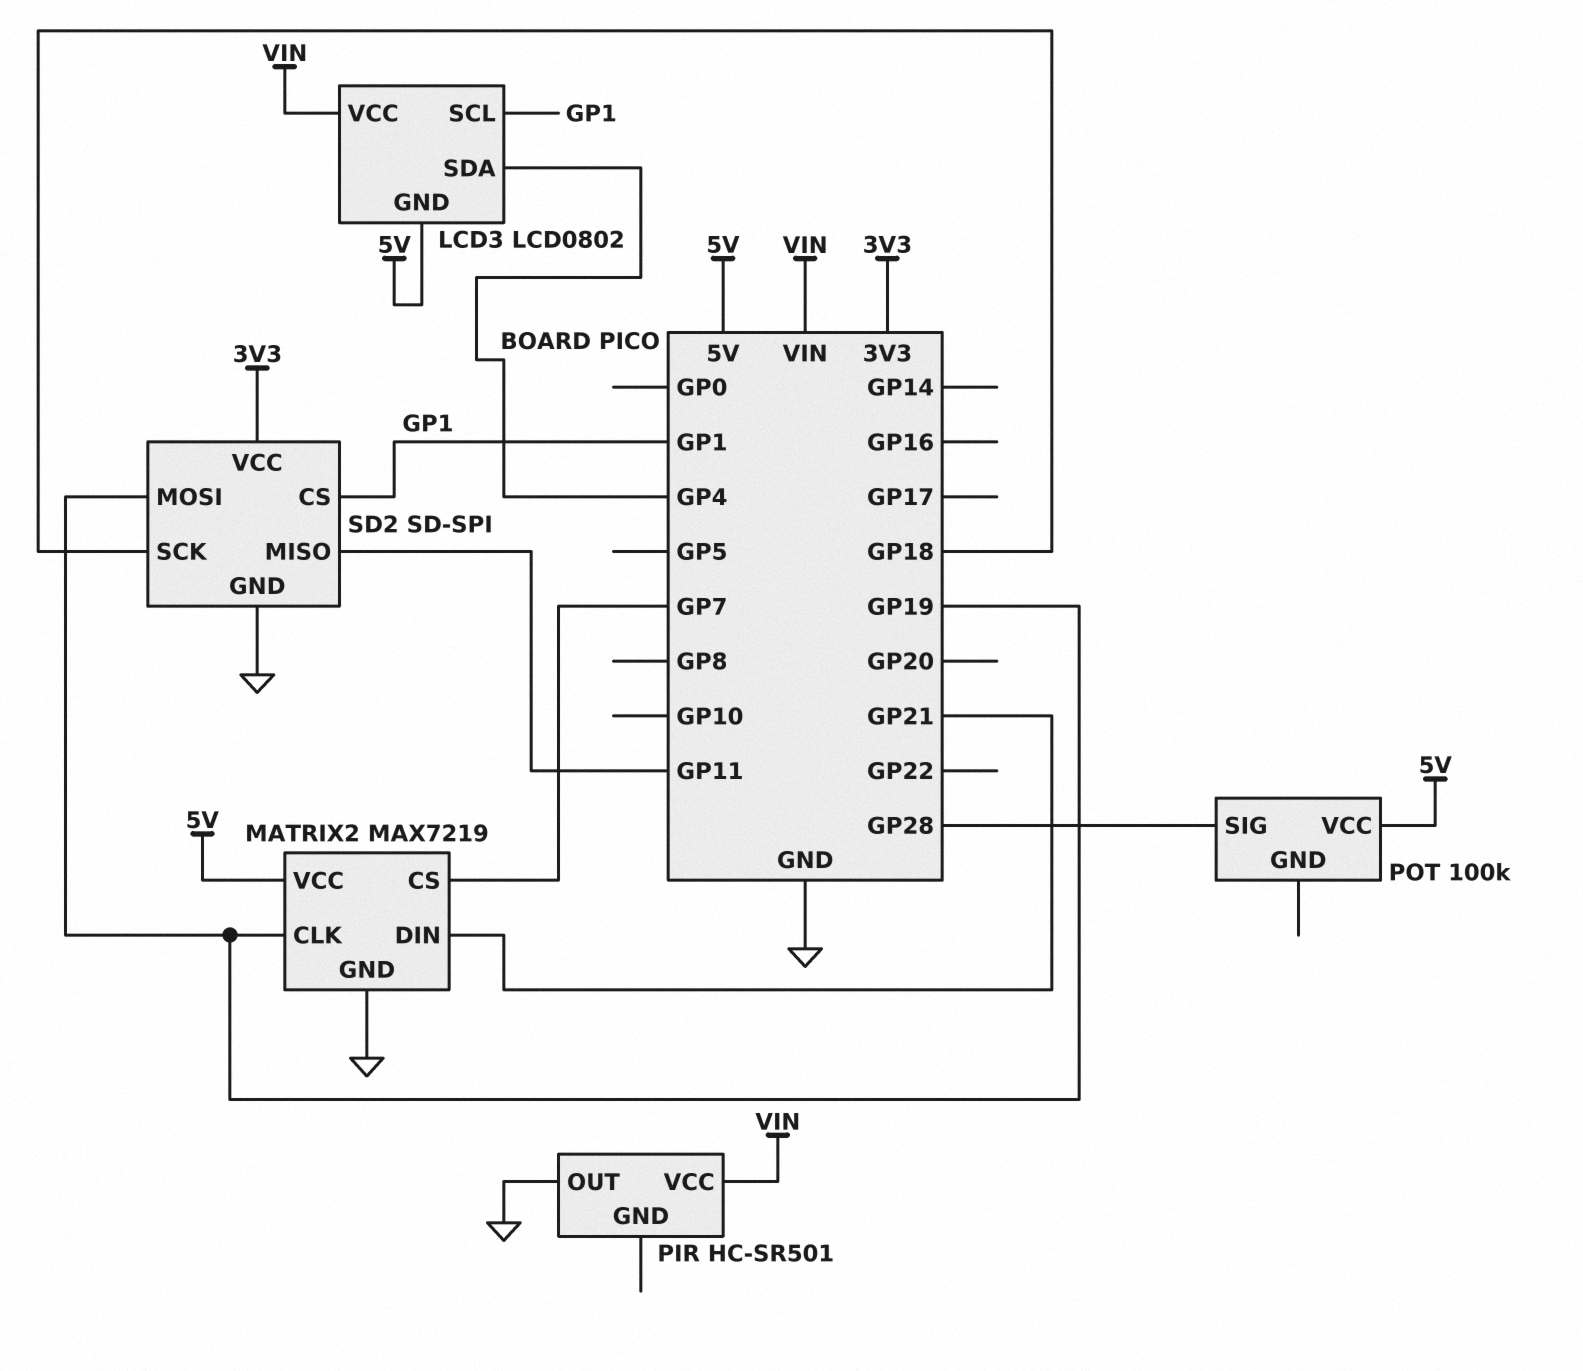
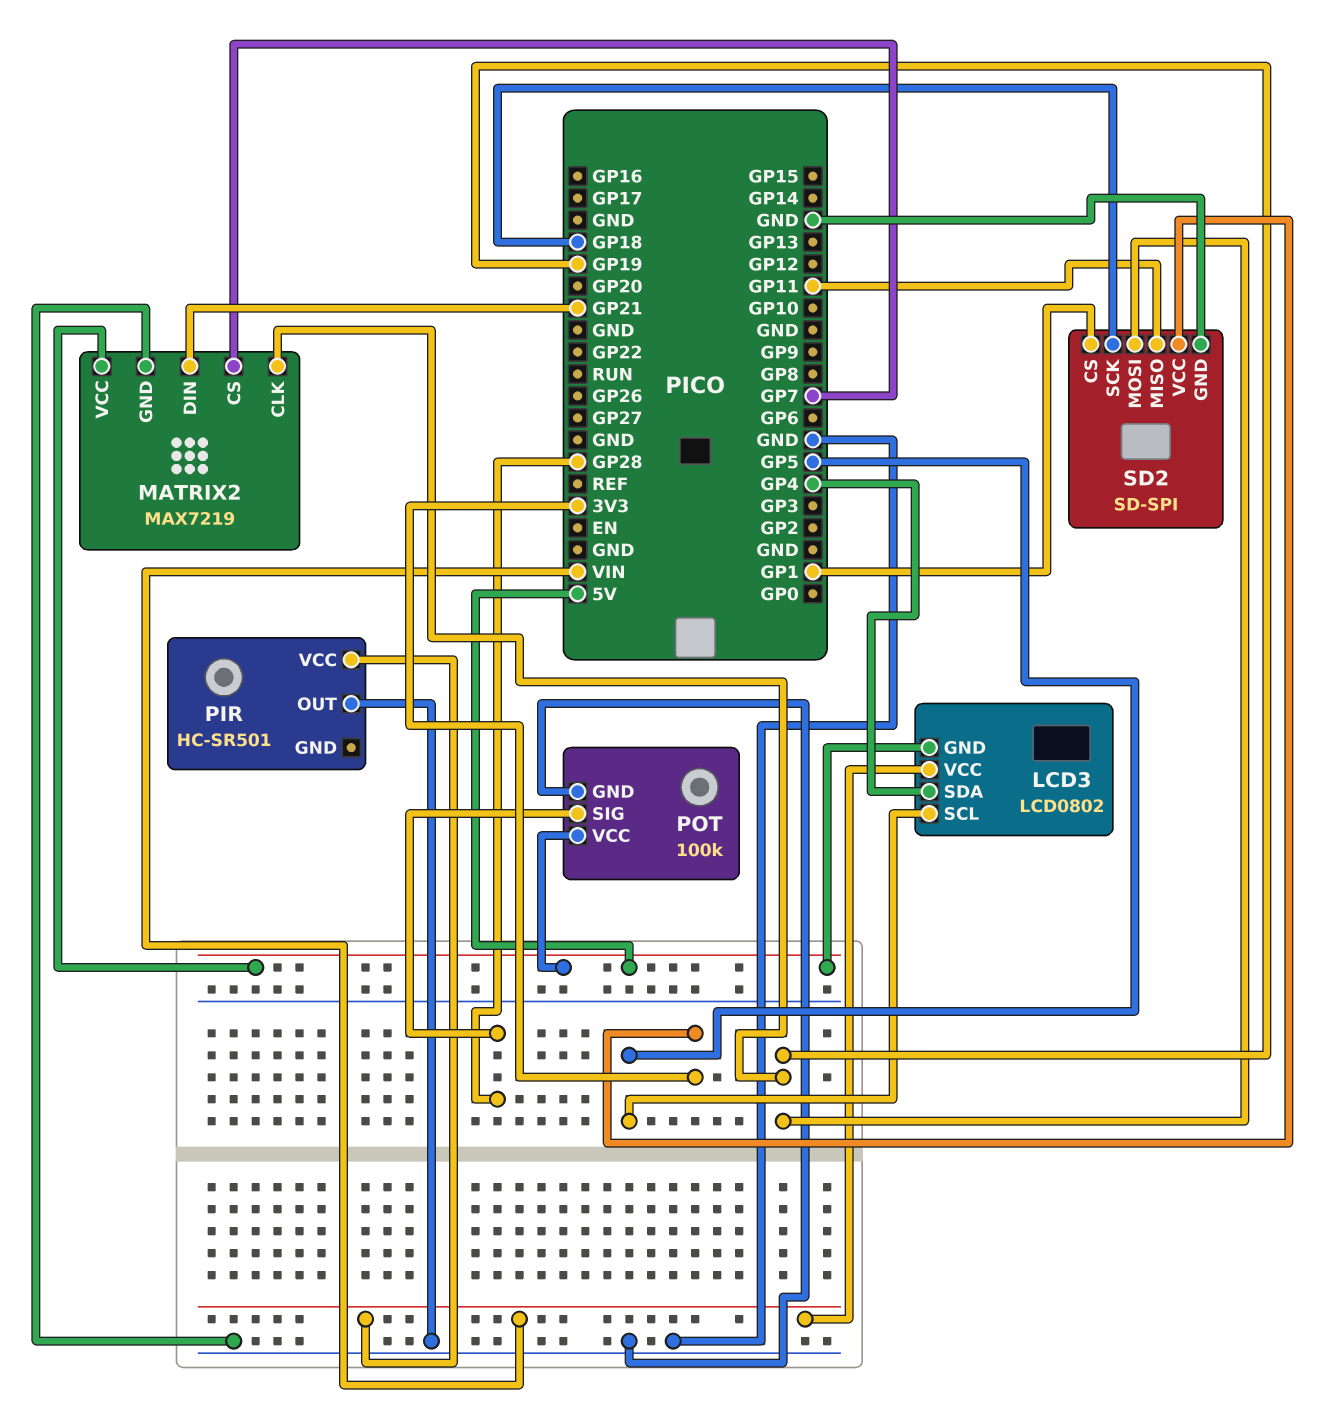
LCD3 pin SCL: GP1 -> GP5
POT pin GND: none -> GND

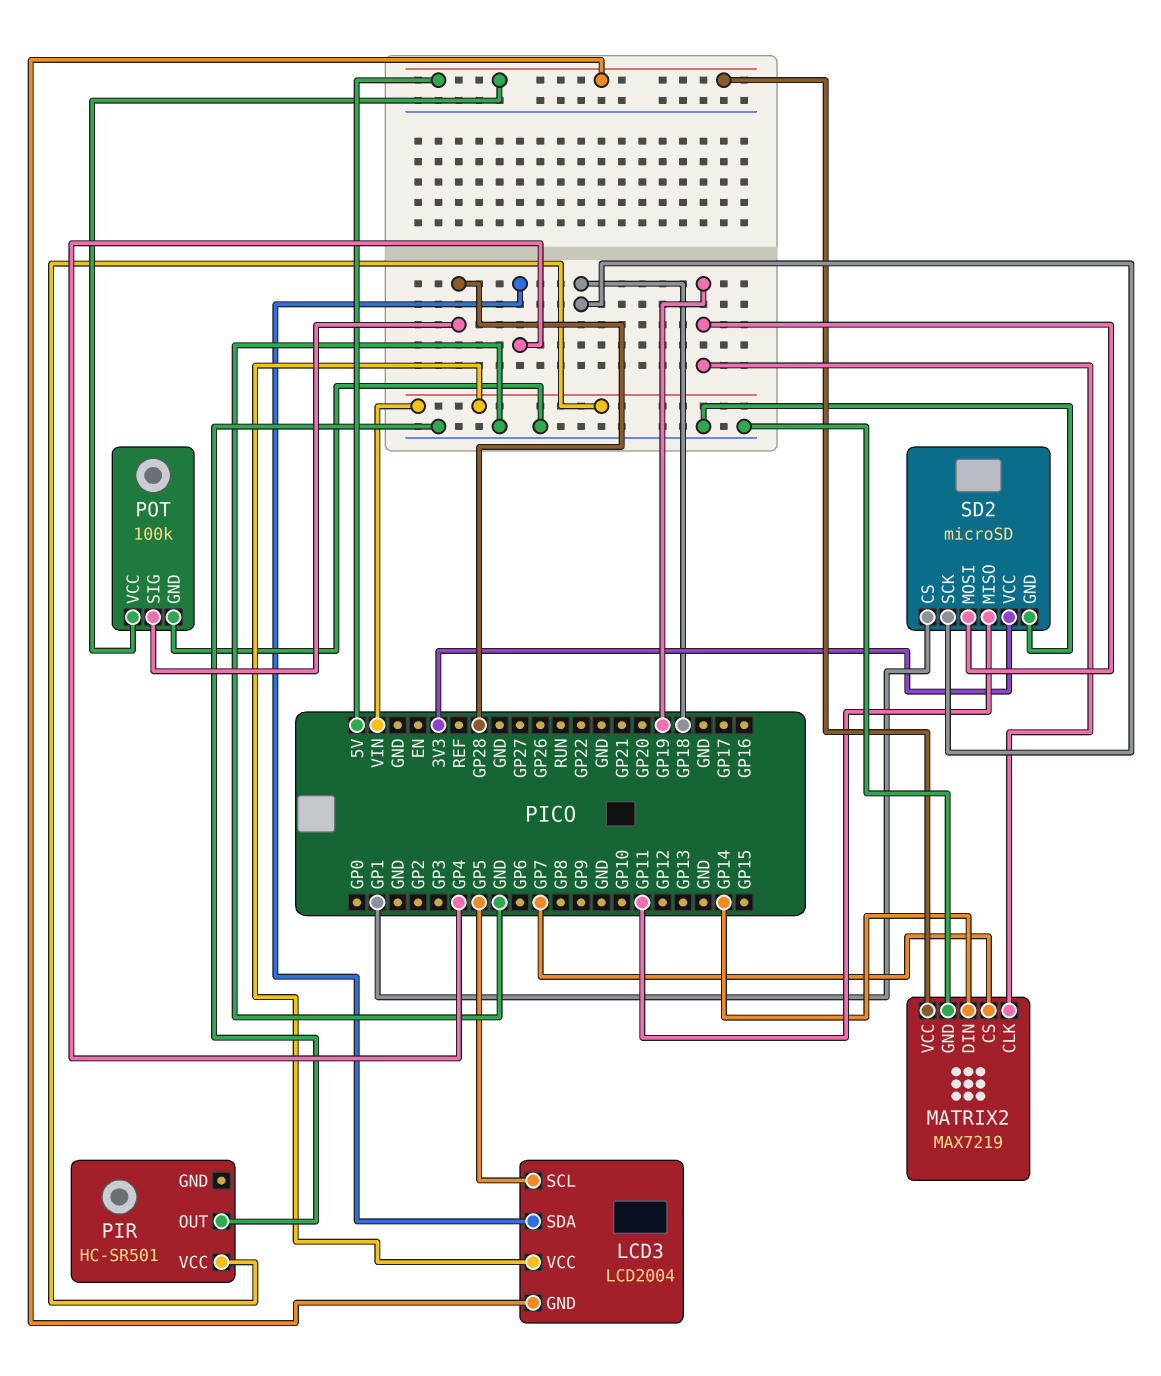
LCD3: LCD0802 -> LCD2004
MATRIX2 pin DIN: GP21 -> GP14
SD2: SD-SPI -> microSD

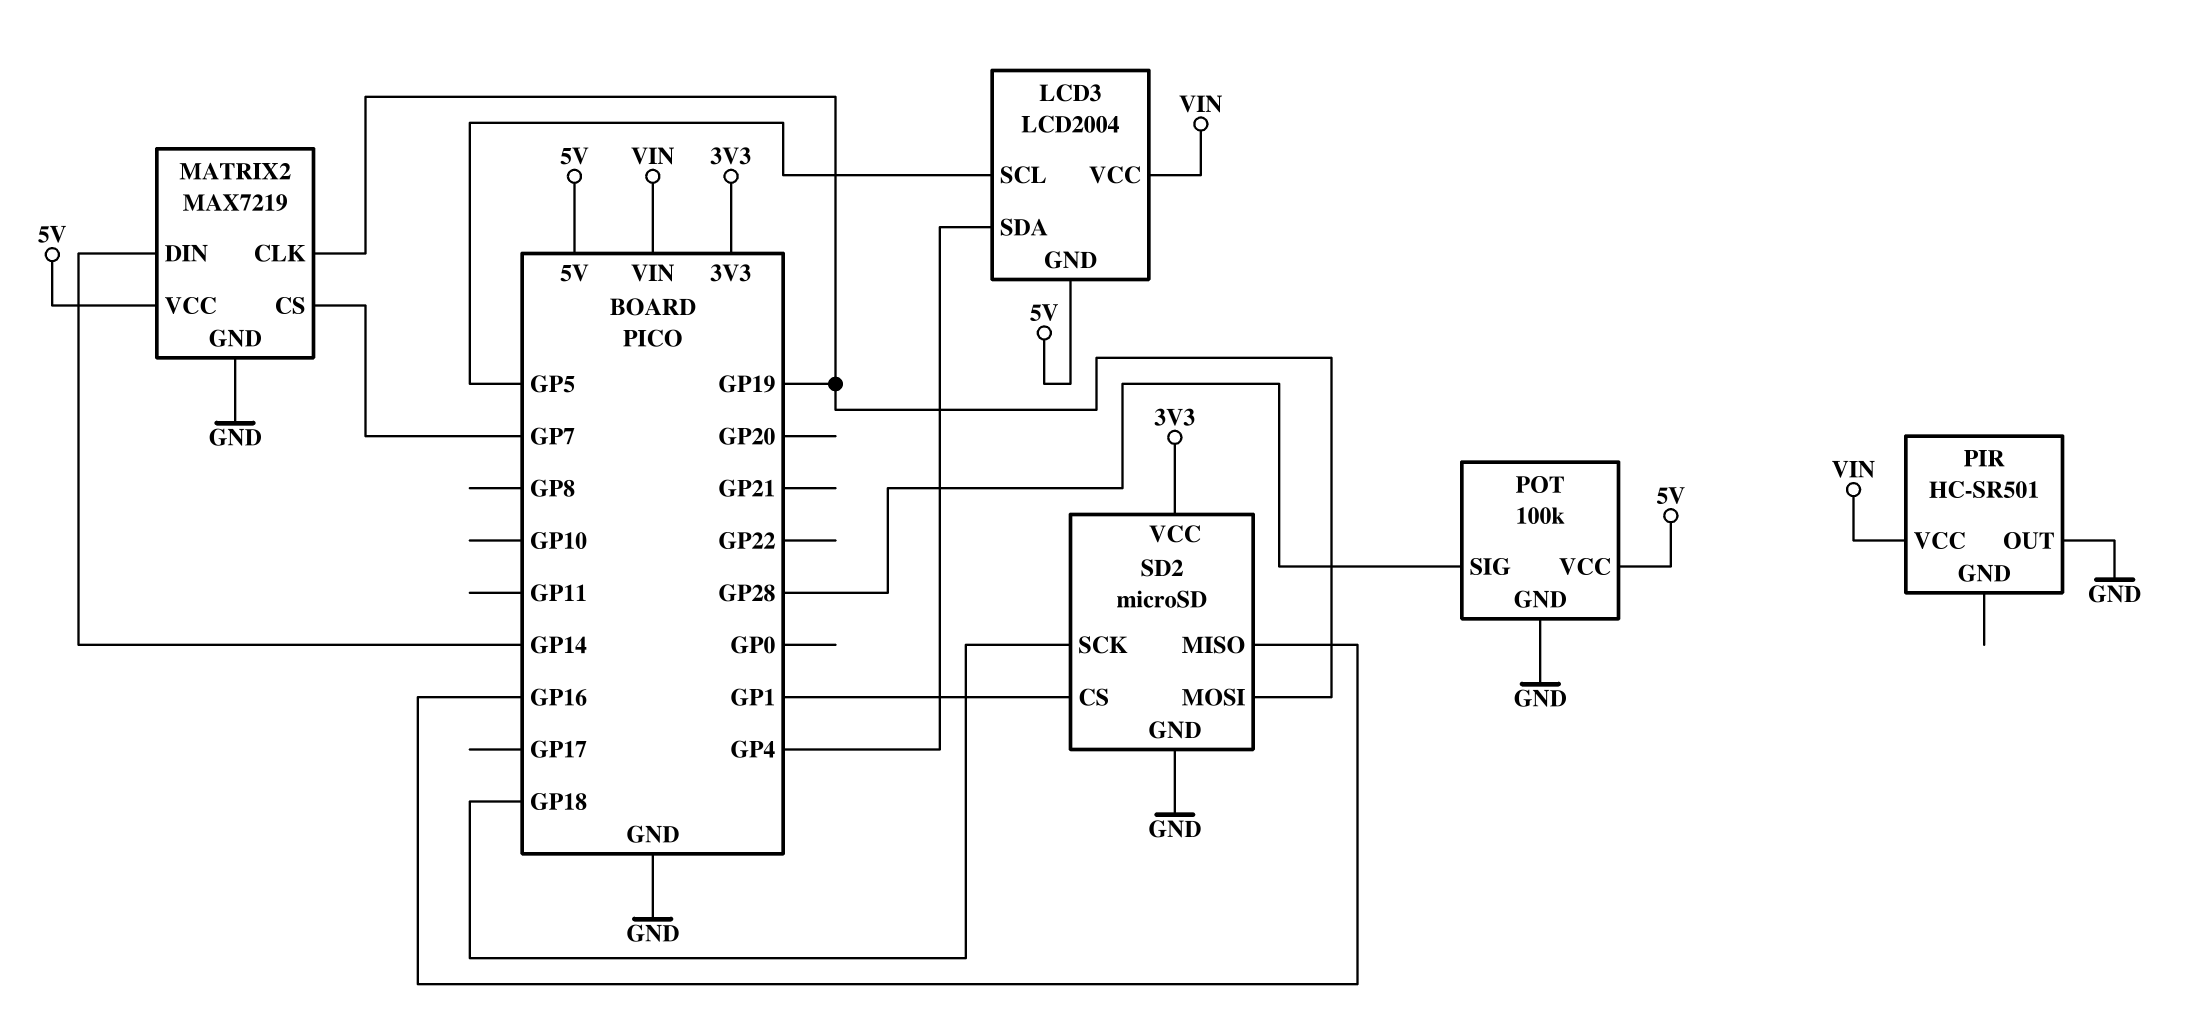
SD2 pin MISO: GP11 -> GP16

